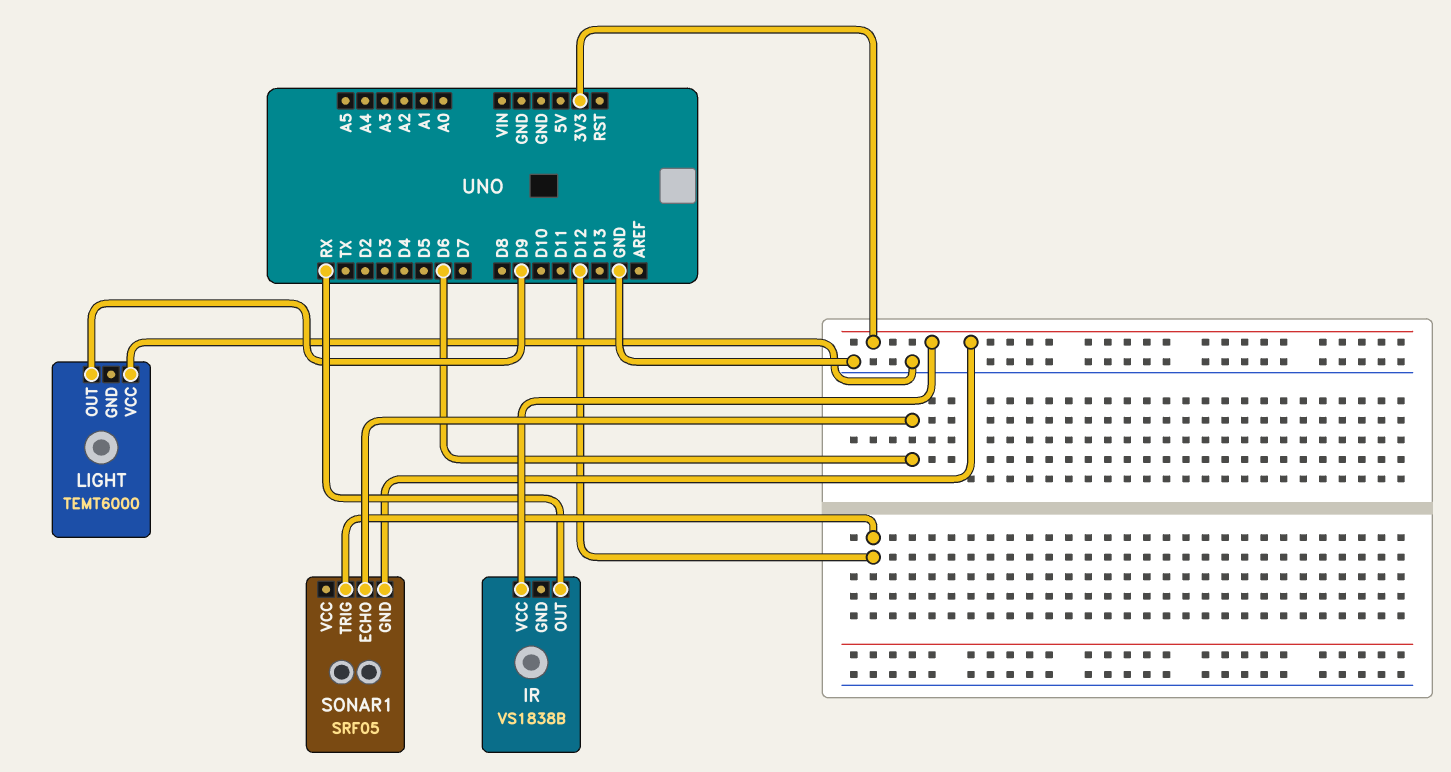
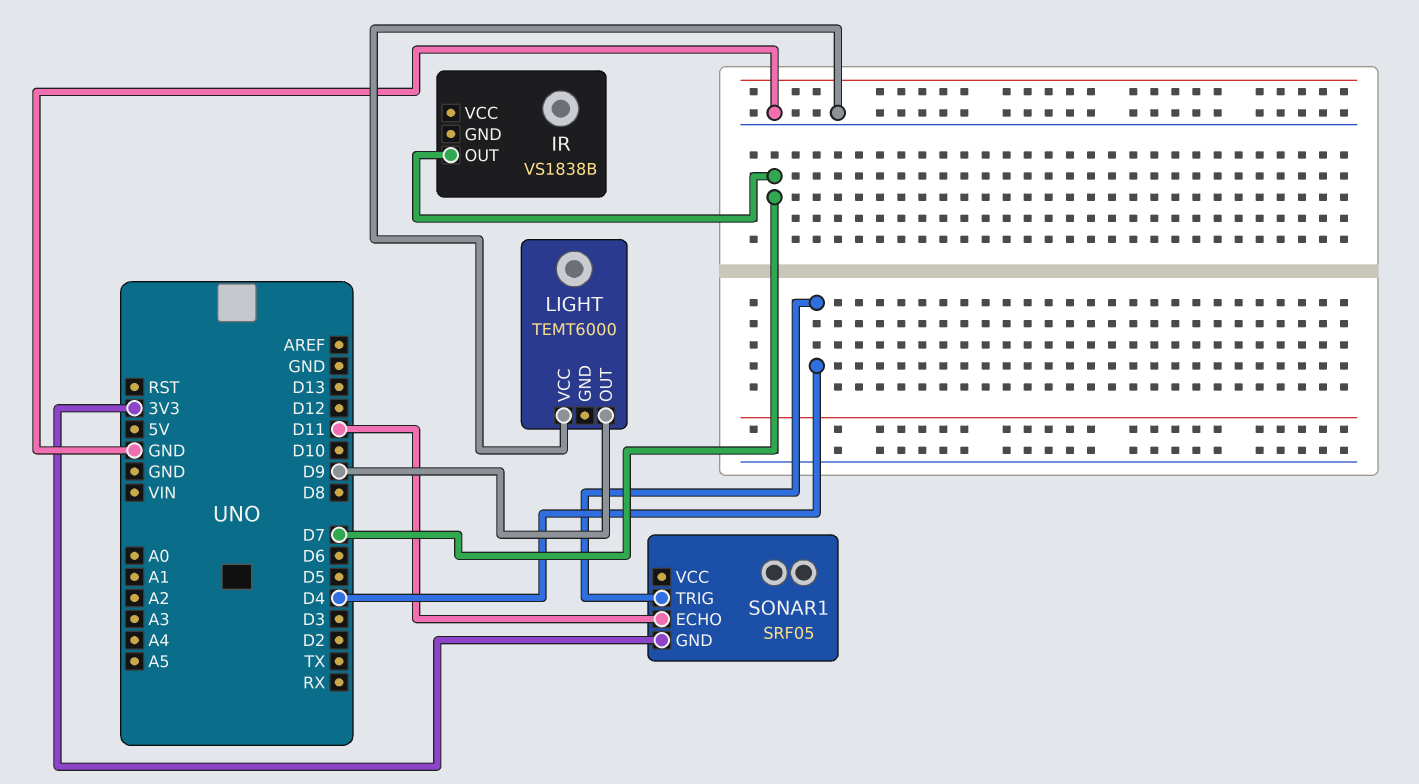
IR pin OUT: RX -> D7
IR pin VCC: 3V3 -> none
SONAR1 pin ECHO: D6 -> D11
SONAR1 pin TRIG: D12 -> D4

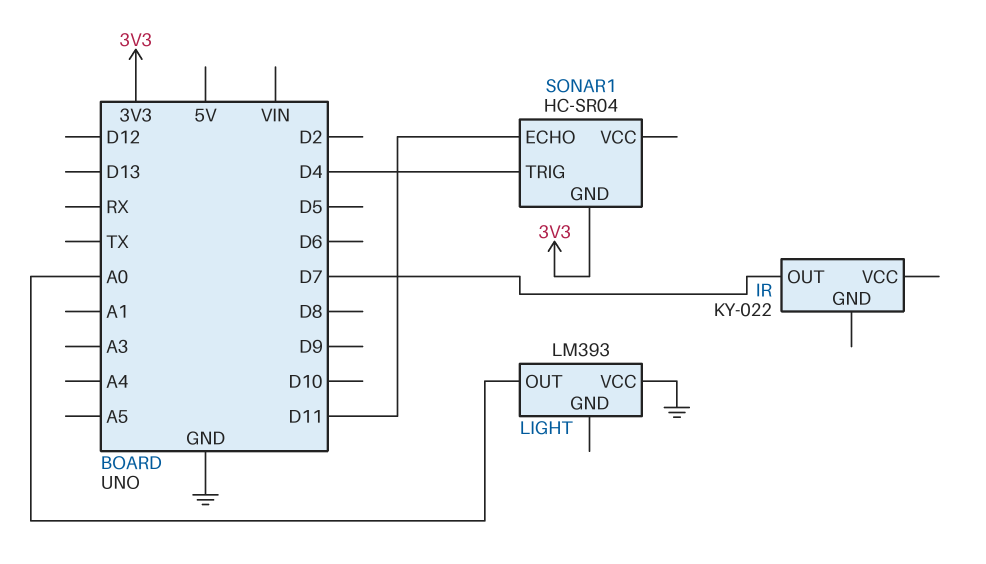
IR: VS1838B -> KY-022
LIGHT: TEMT6000 -> LM393
LIGHT pin OUT: D9 -> A0
SONAR1: SRF05 -> HC-SR04

